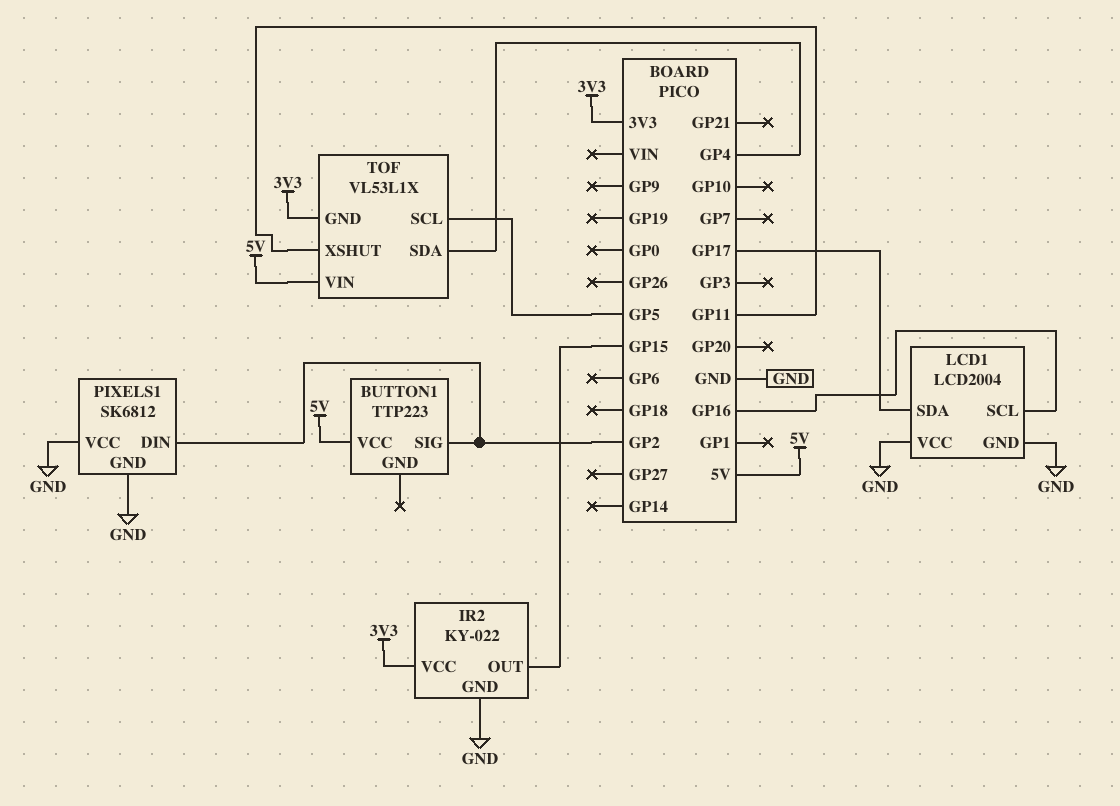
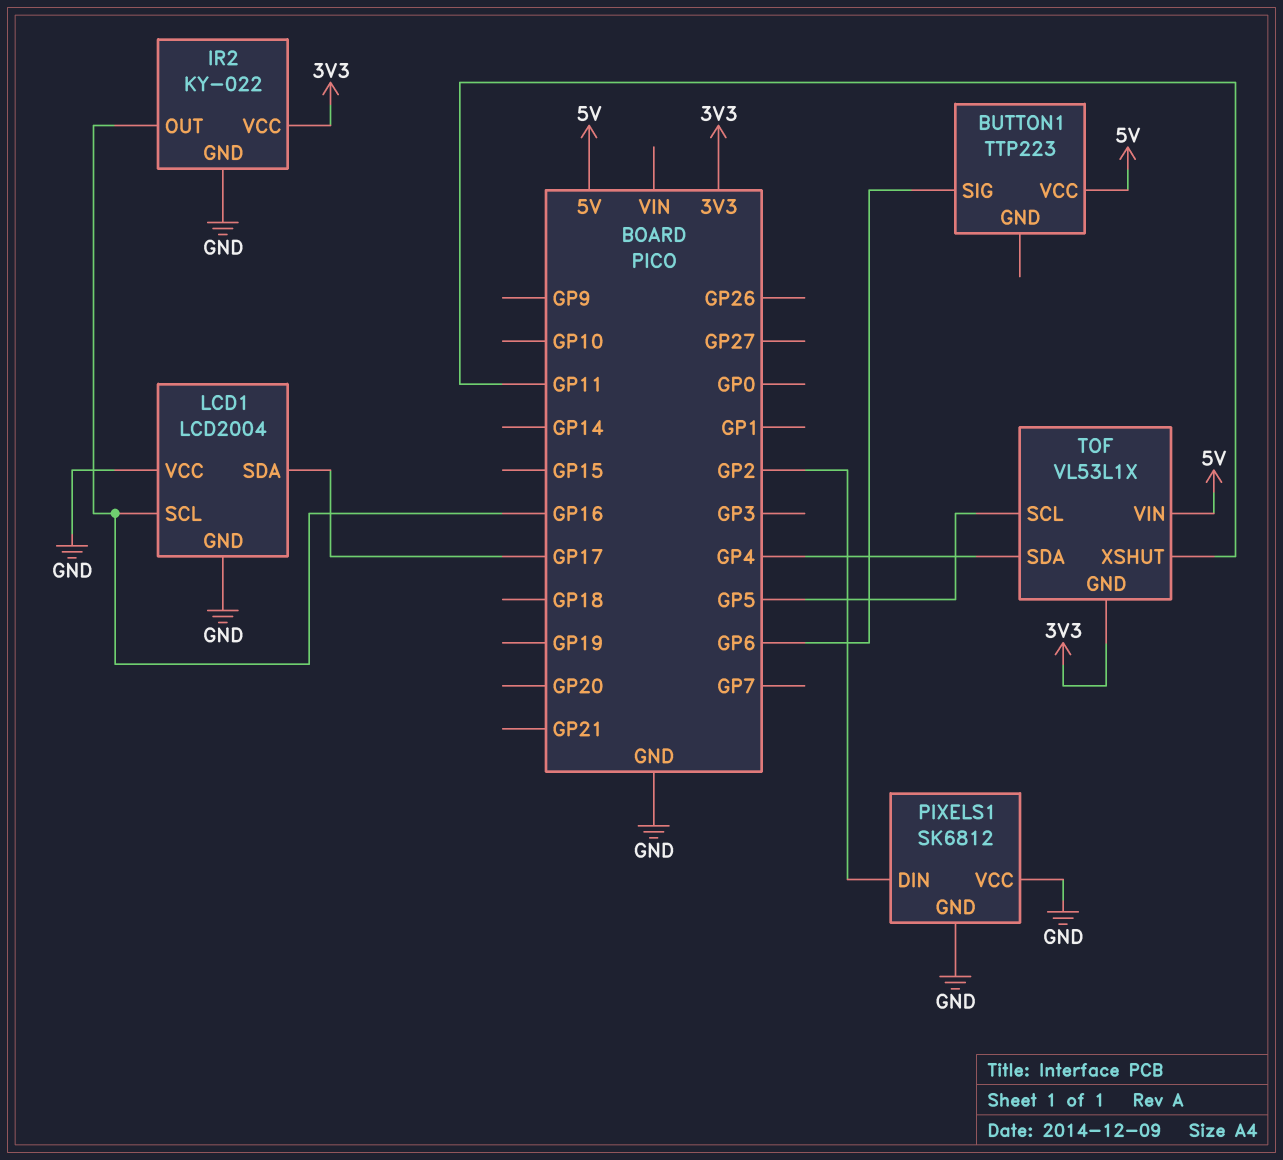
BUTTON1 pin SIG: GP2 -> GP6
IR2 pin OUT: GP15 -> GP16

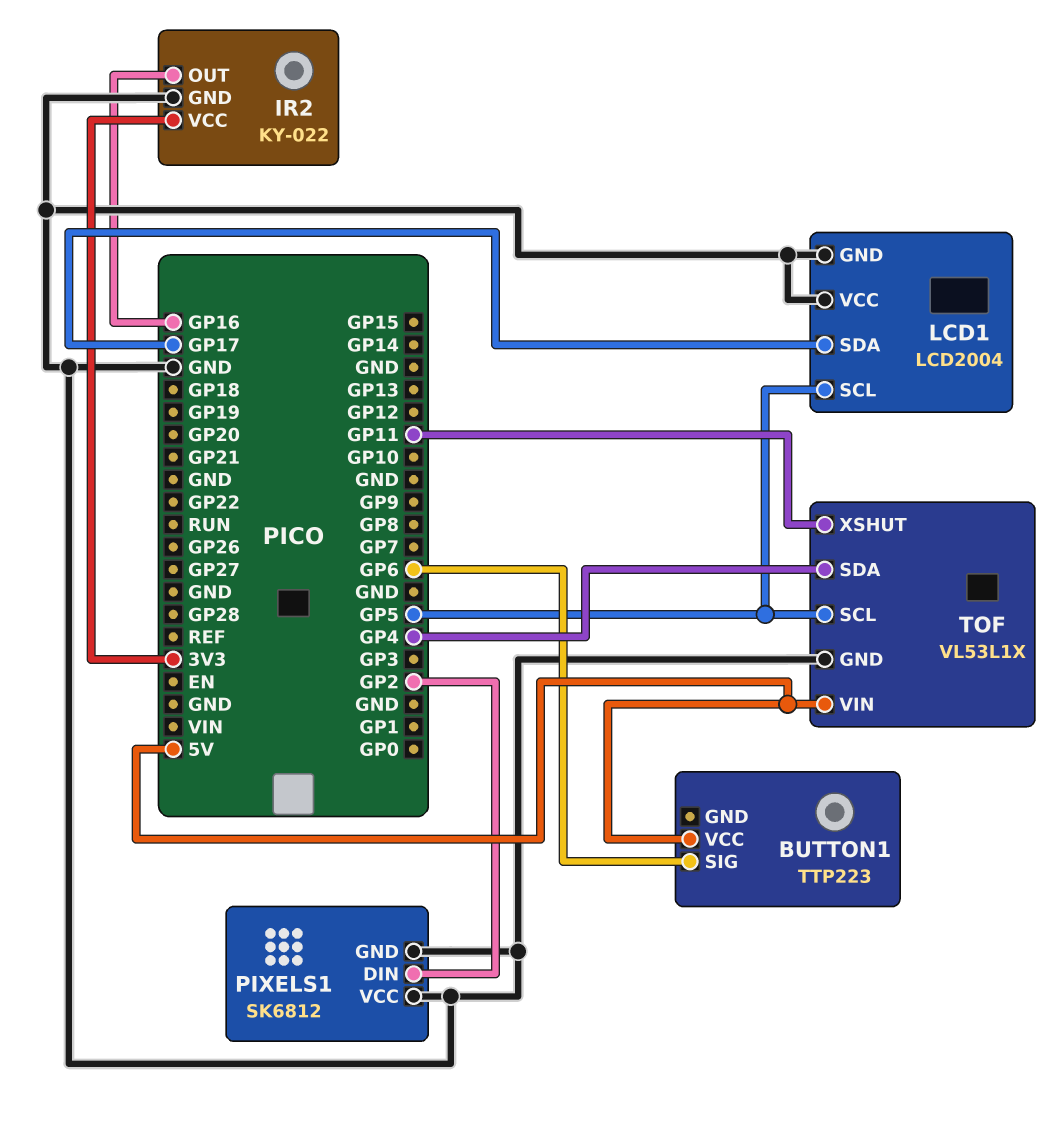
LCD1 pin SCL: GP16 -> GP5
TOF pin GND: 3V3 -> GND

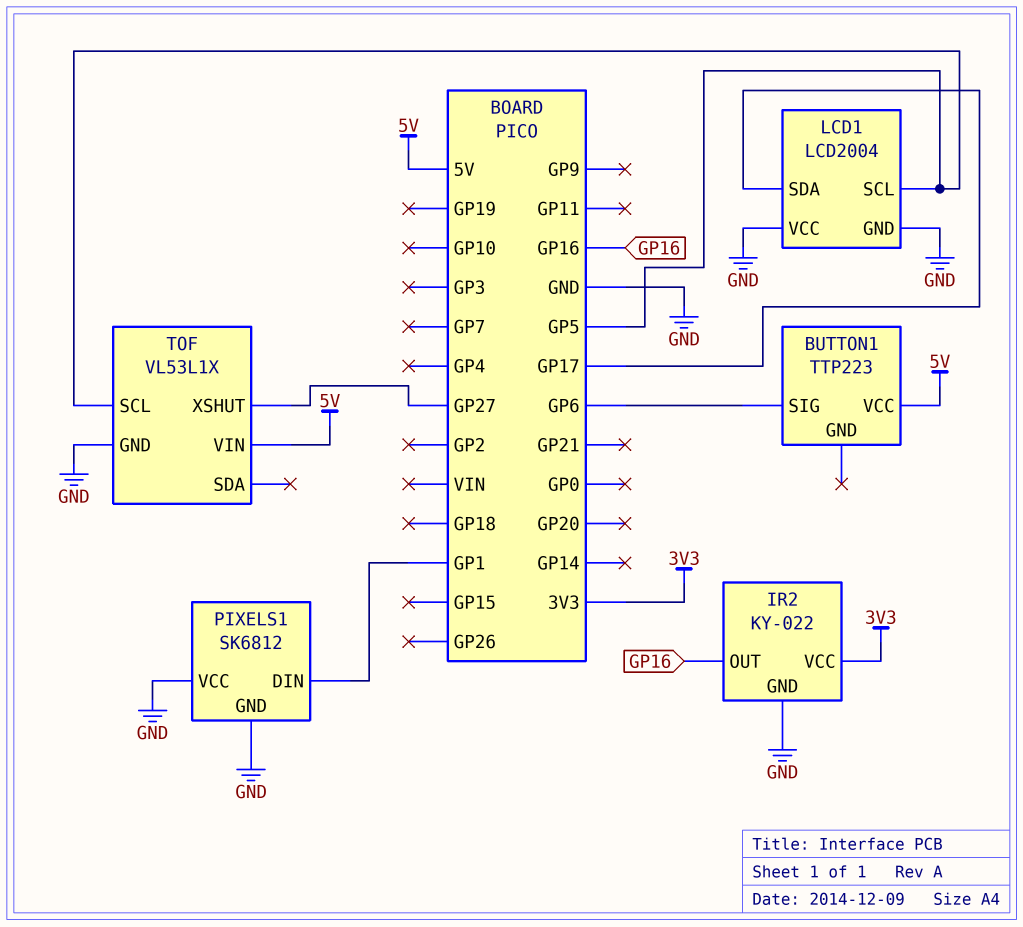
PIXELS1 pin DIN: GP2 -> GP1
TOF pin SDA: GP4 -> none
TOF pin XSHUT: GP11 -> GP27

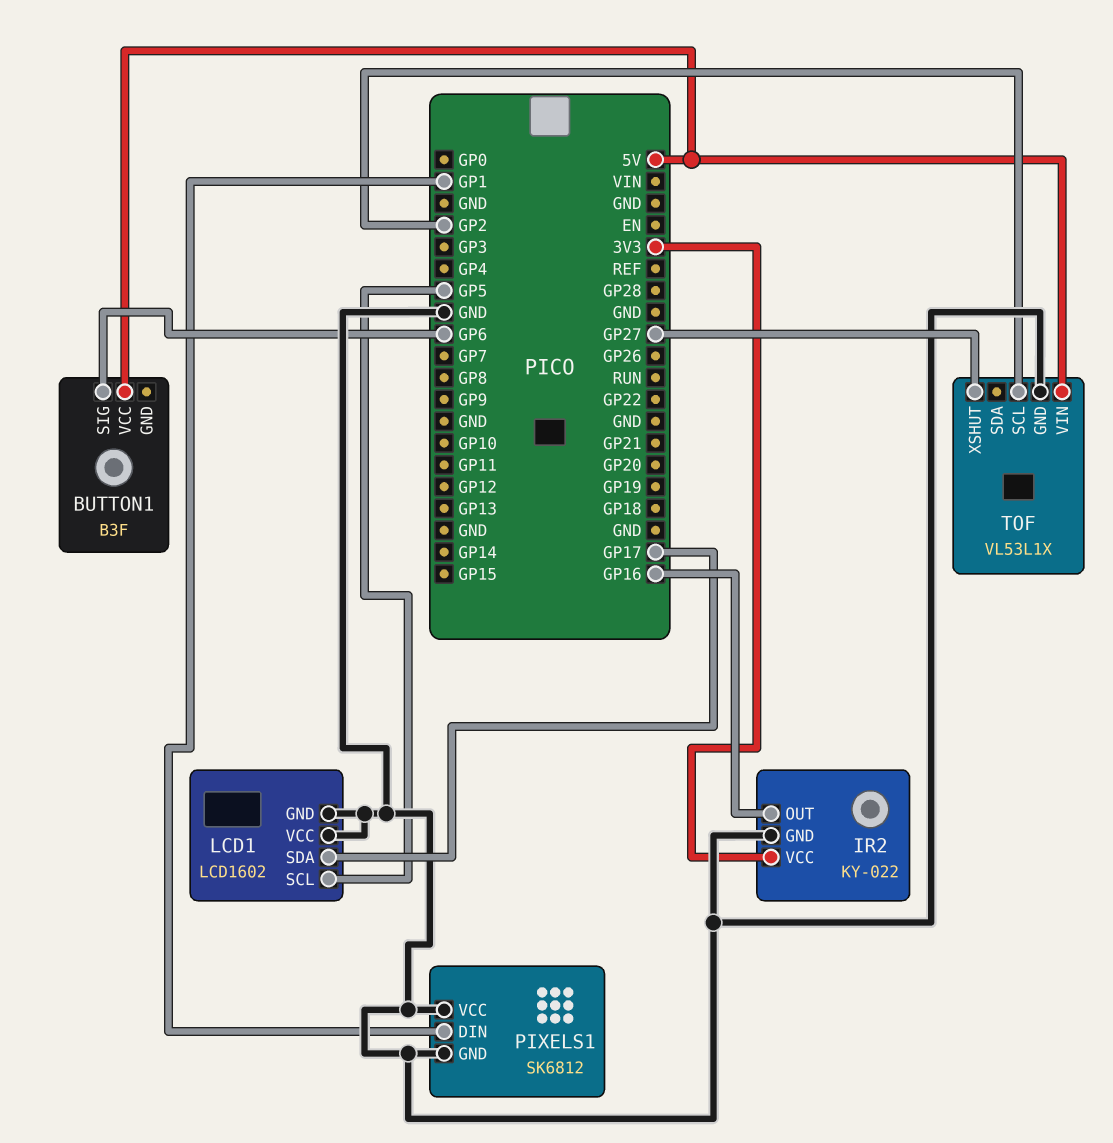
BUTTON1: TTP223 -> B3F
LCD1: LCD2004 -> LCD1602
TOF pin SCL: GP5 -> GP2

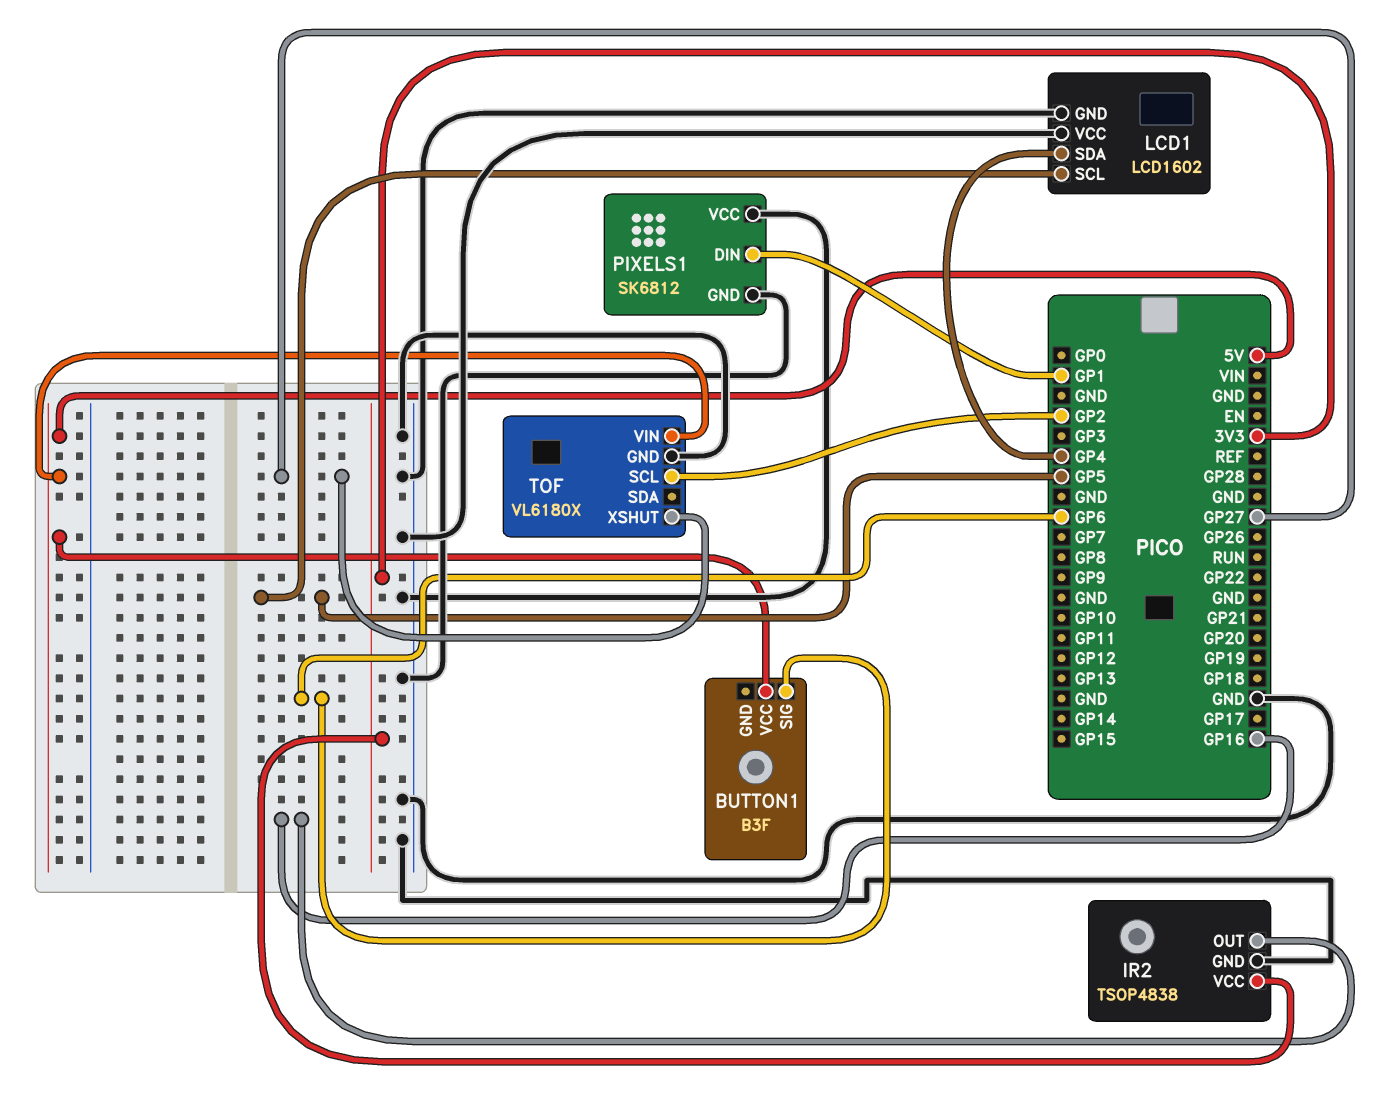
IR2: KY-022 -> TSOP4838
LCD1 pin SDA: GP17 -> GP4
TOF: VL53L1X -> VL6180X

